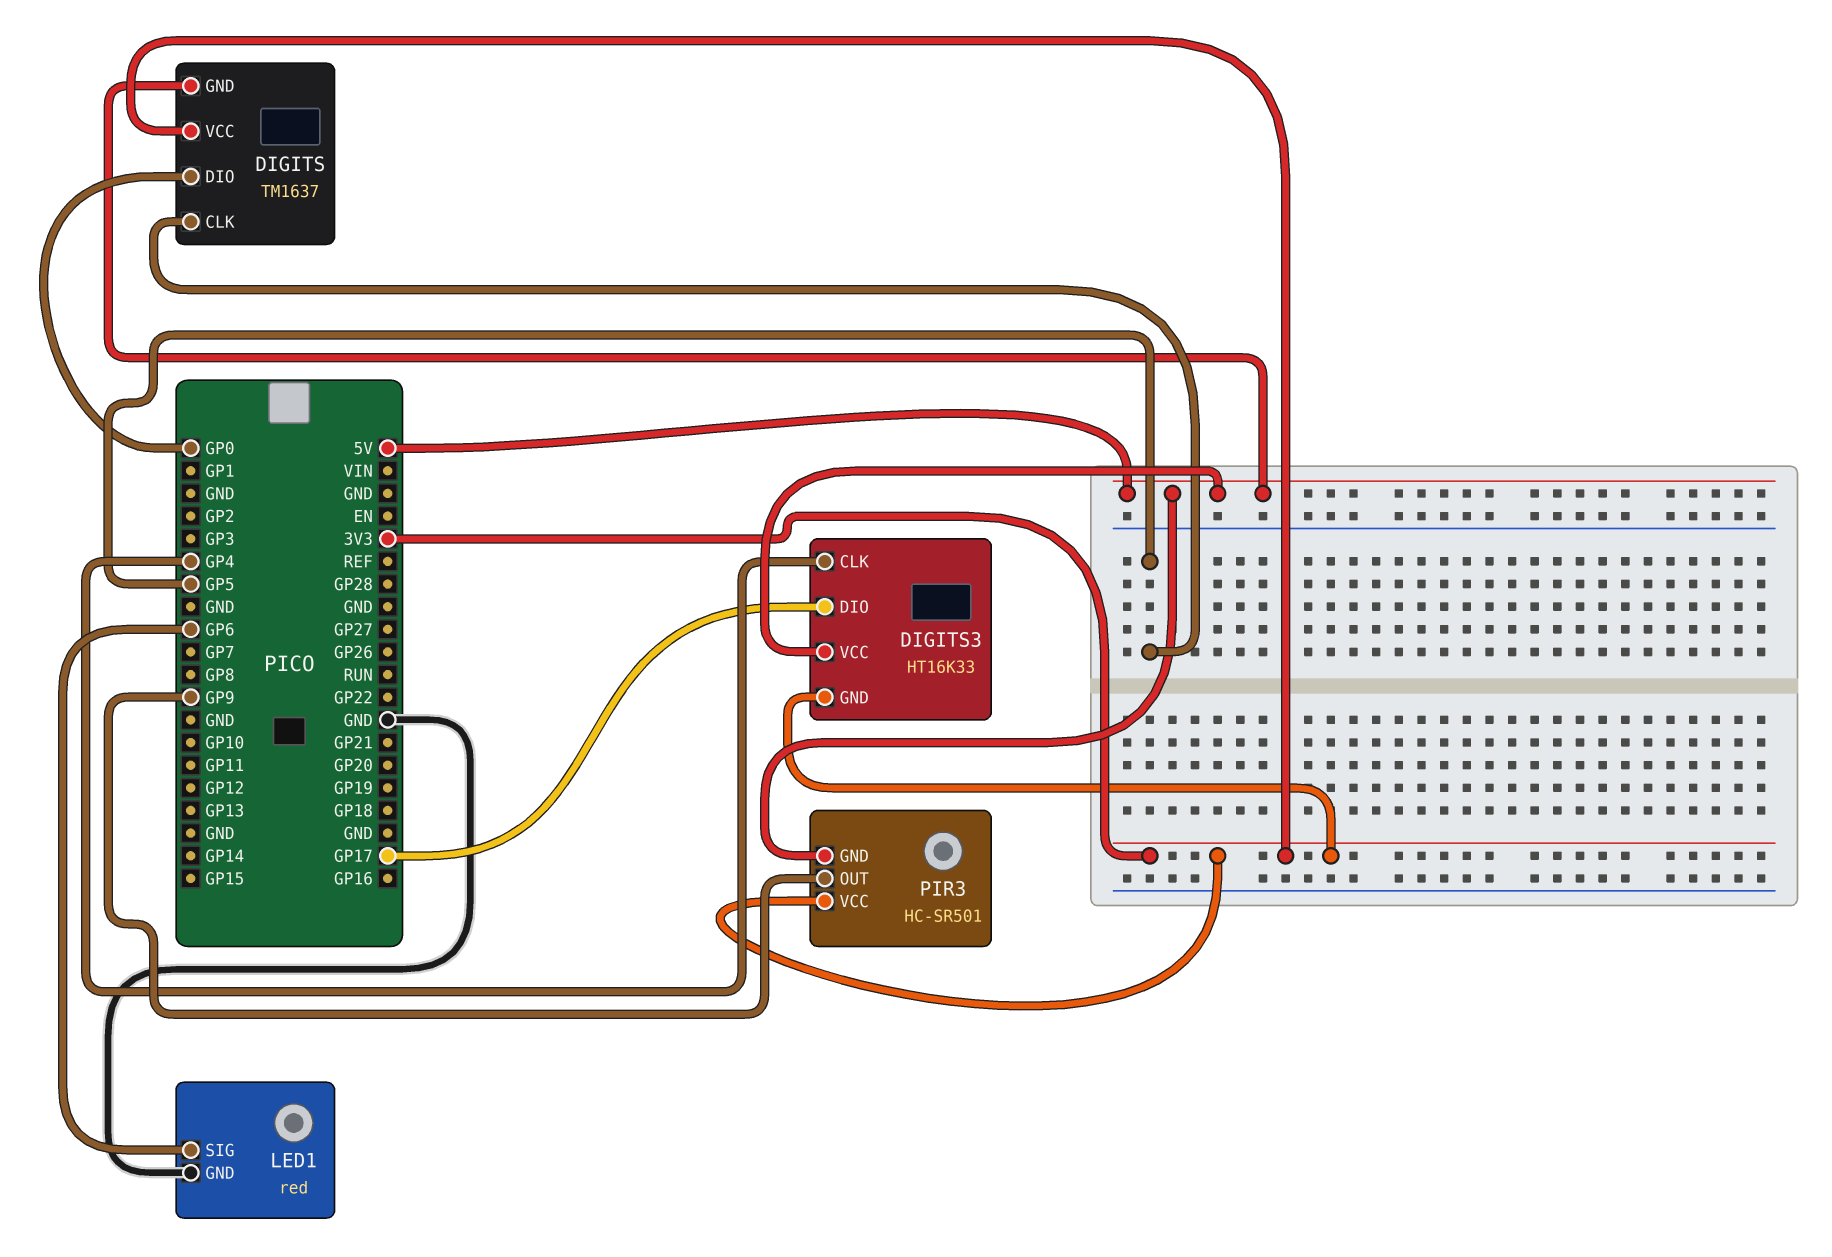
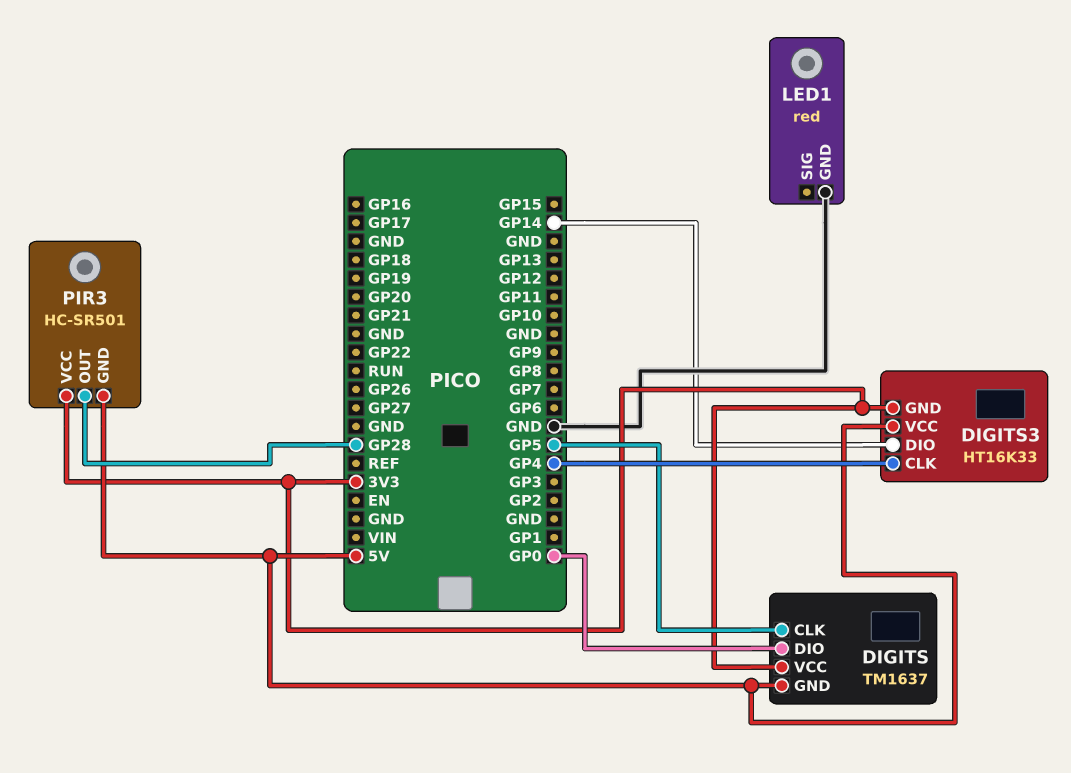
DIGITS3 pin DIO: GP17 -> GP14
LED1 pin SIG: GP6 -> none
PIR3 pin OUT: GP9 -> GP28

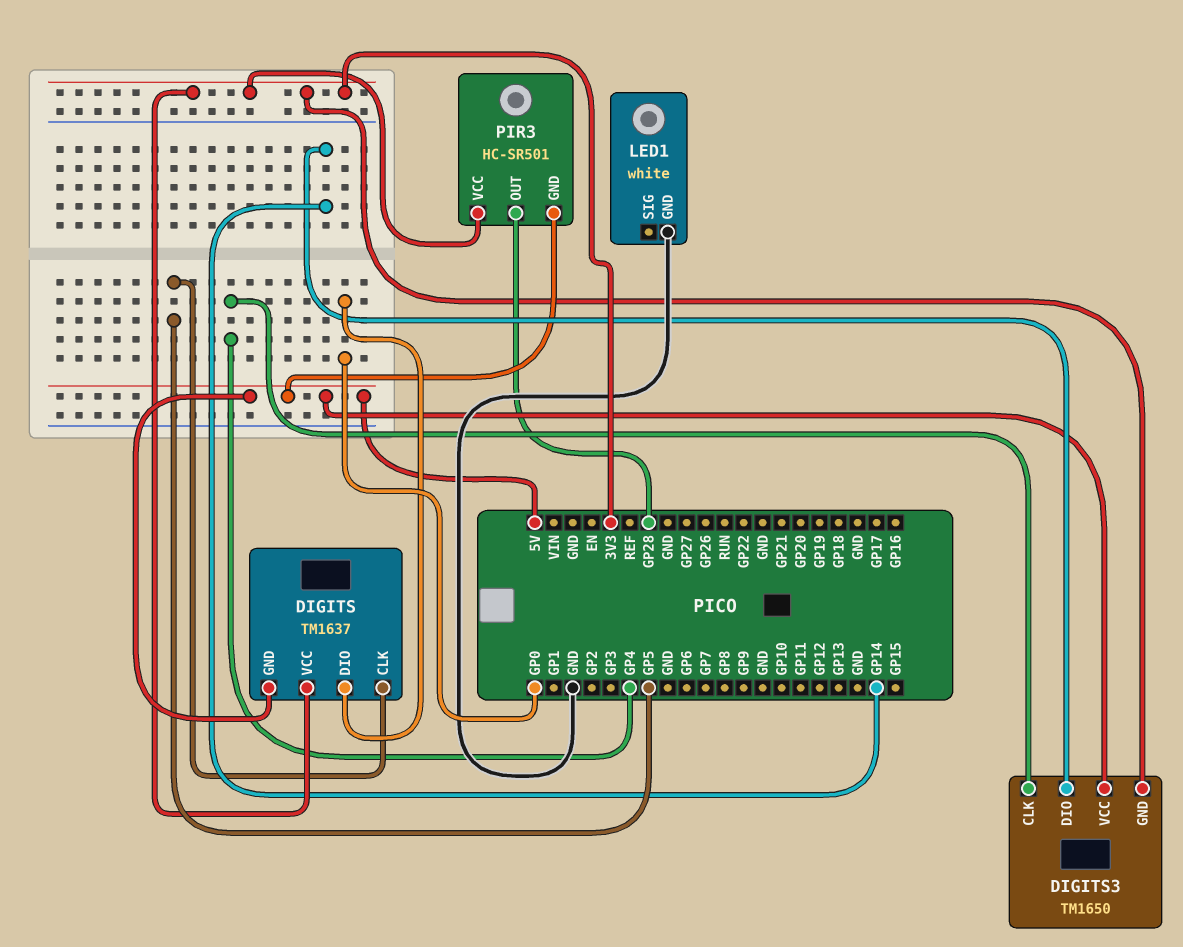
DIGITS3: HT16K33 -> TM1650
LED1: red -> white

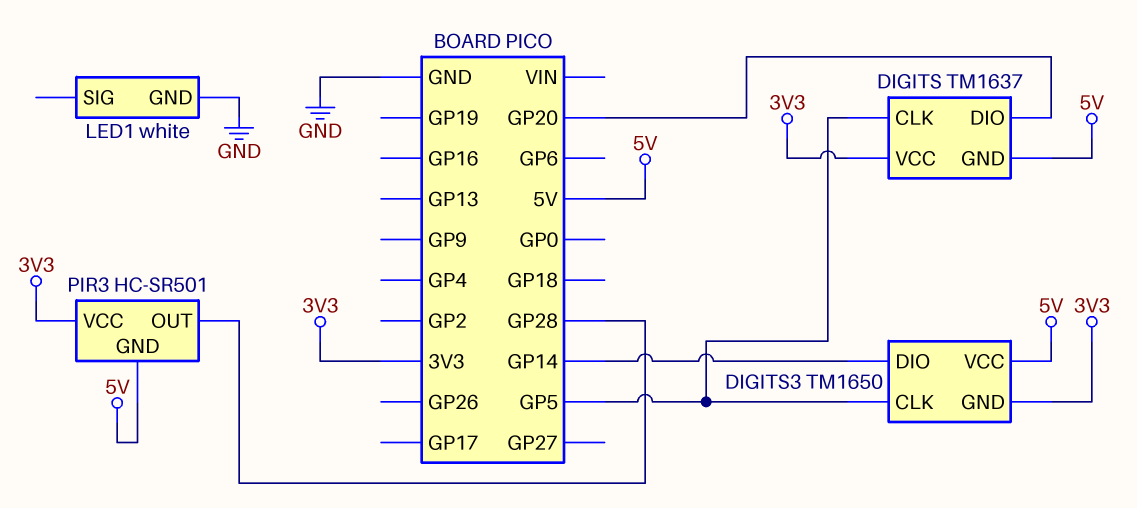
DIGITS pin DIO: GP0 -> GP20
DIGITS3 pin CLK: GP4 -> GP5

